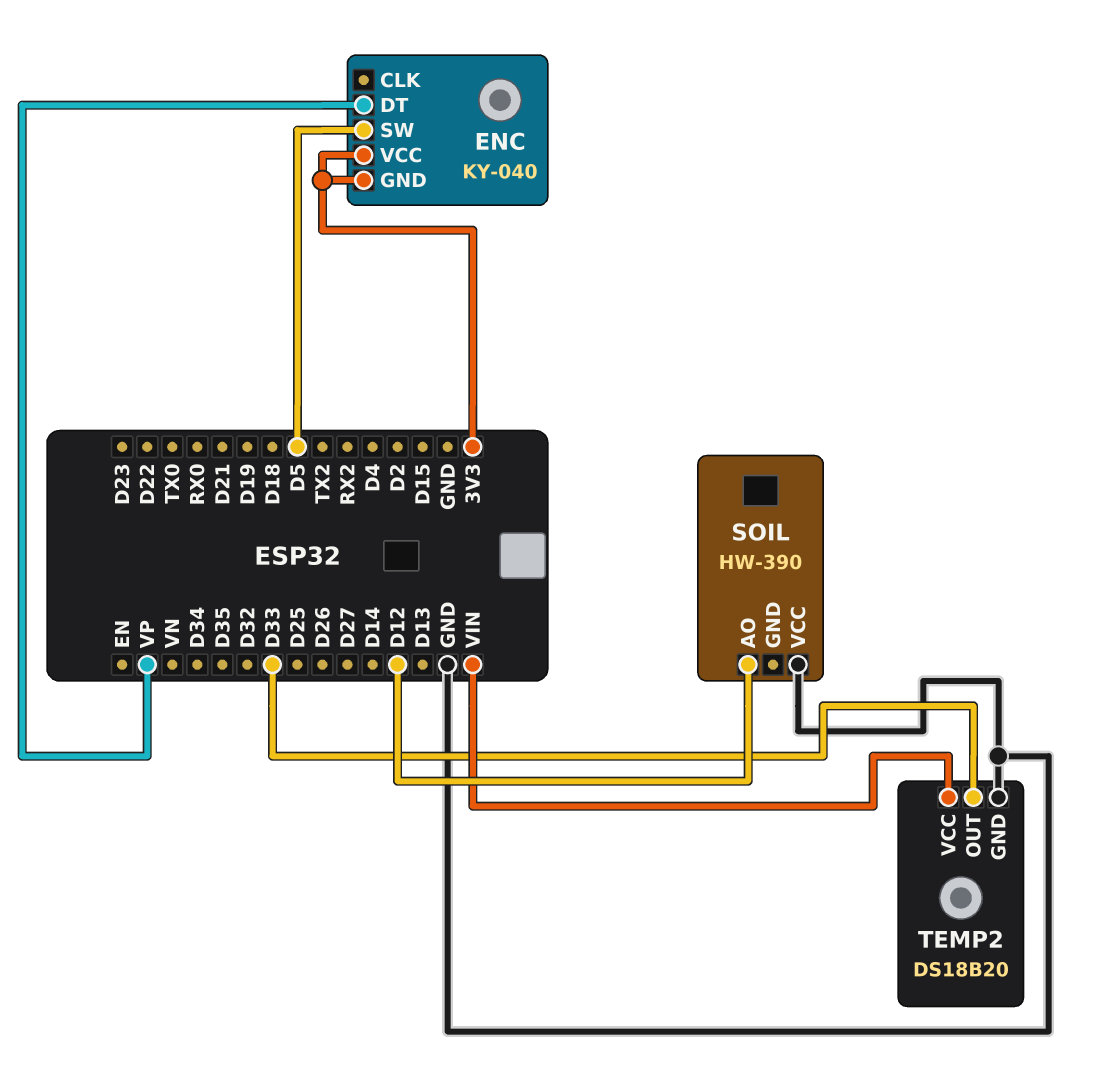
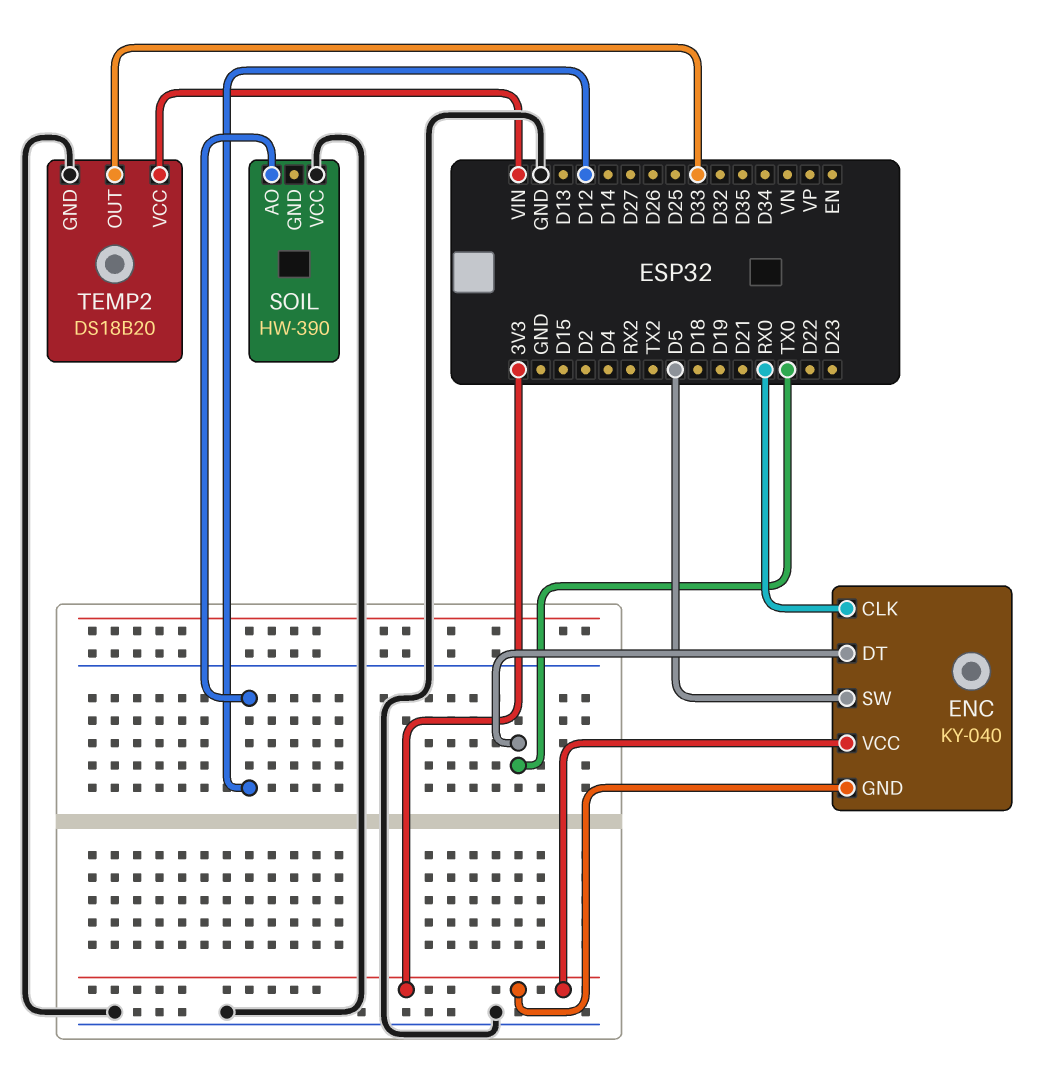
ENC pin CLK: none -> RX0
ENC pin DT: VP -> TX0

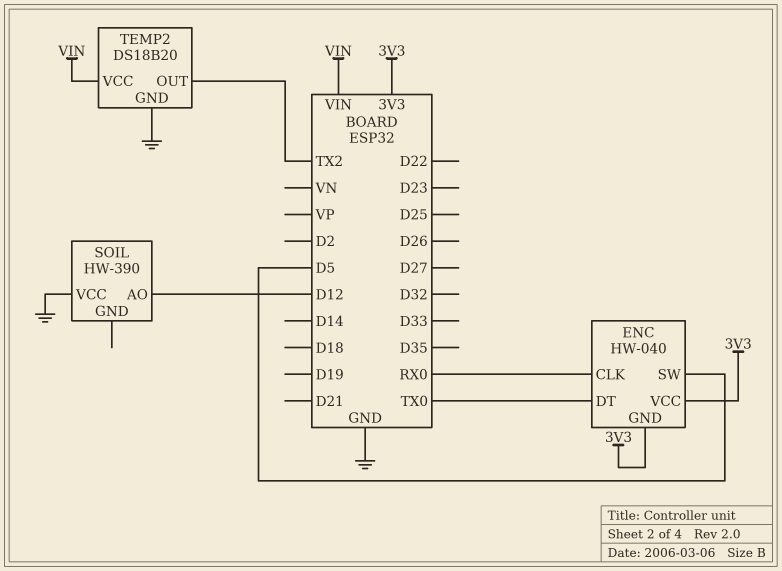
ENC: KY-040 -> HW-040
TEMP2 pin OUT: D33 -> TX2

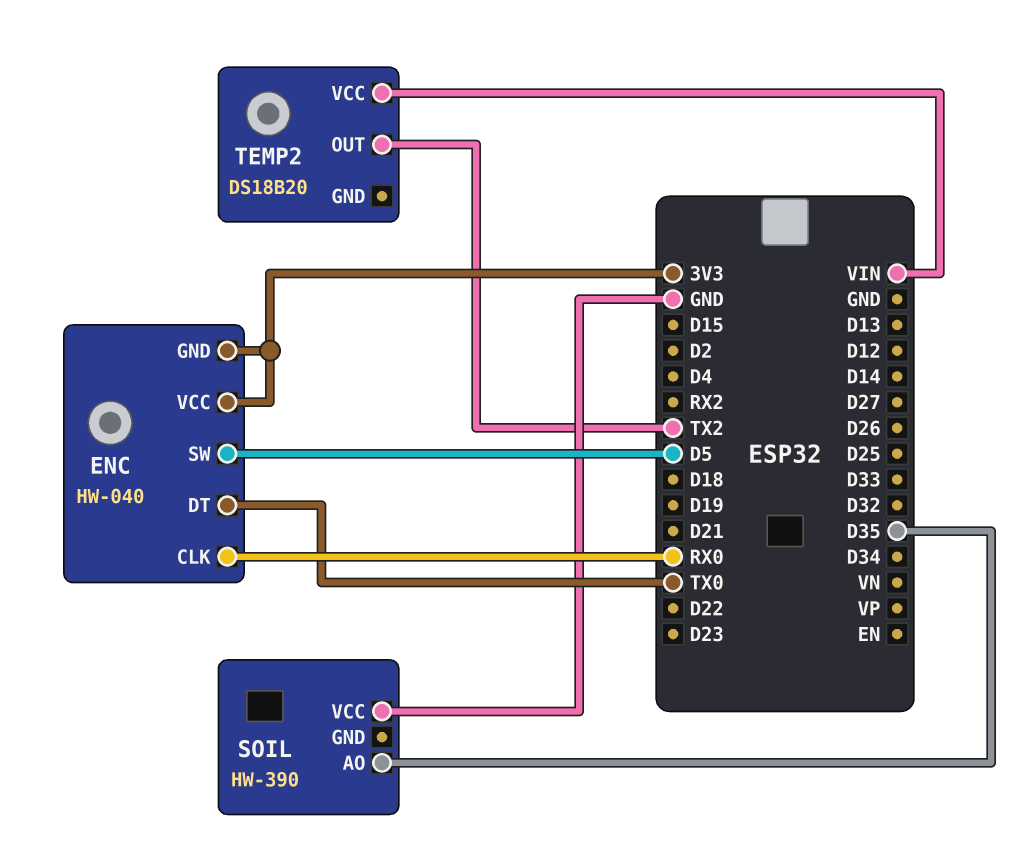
SOIL pin AO: D12 -> D35
TEMP2 pin GND: GND -> none

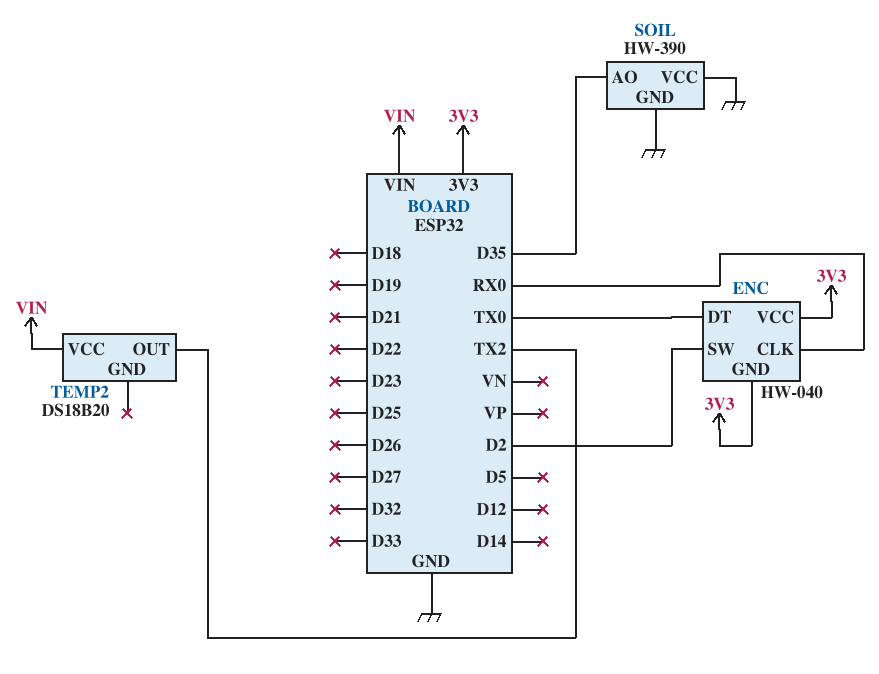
ENC pin SW: D5 -> D2
SOIL pin GND: none -> GND

